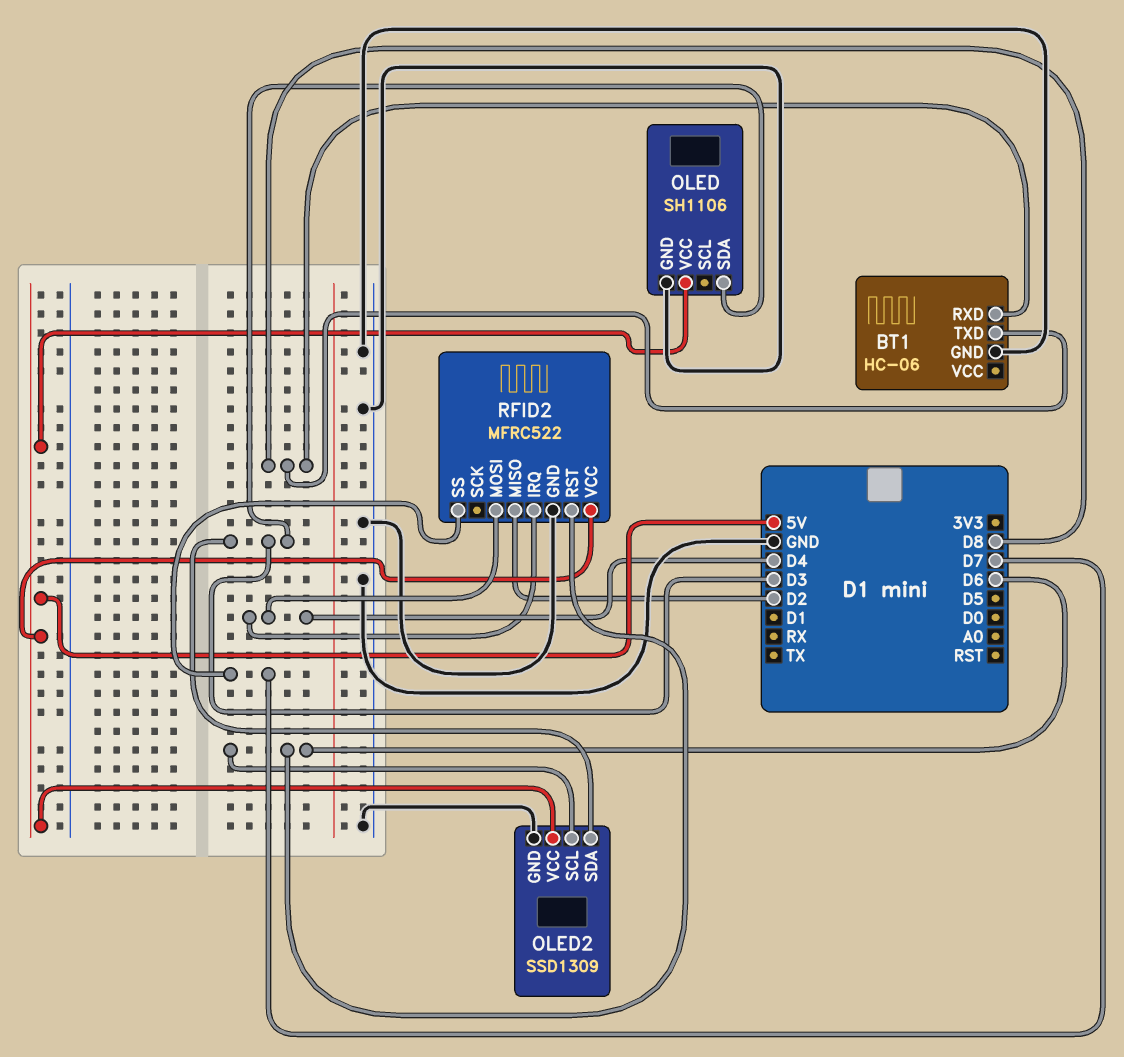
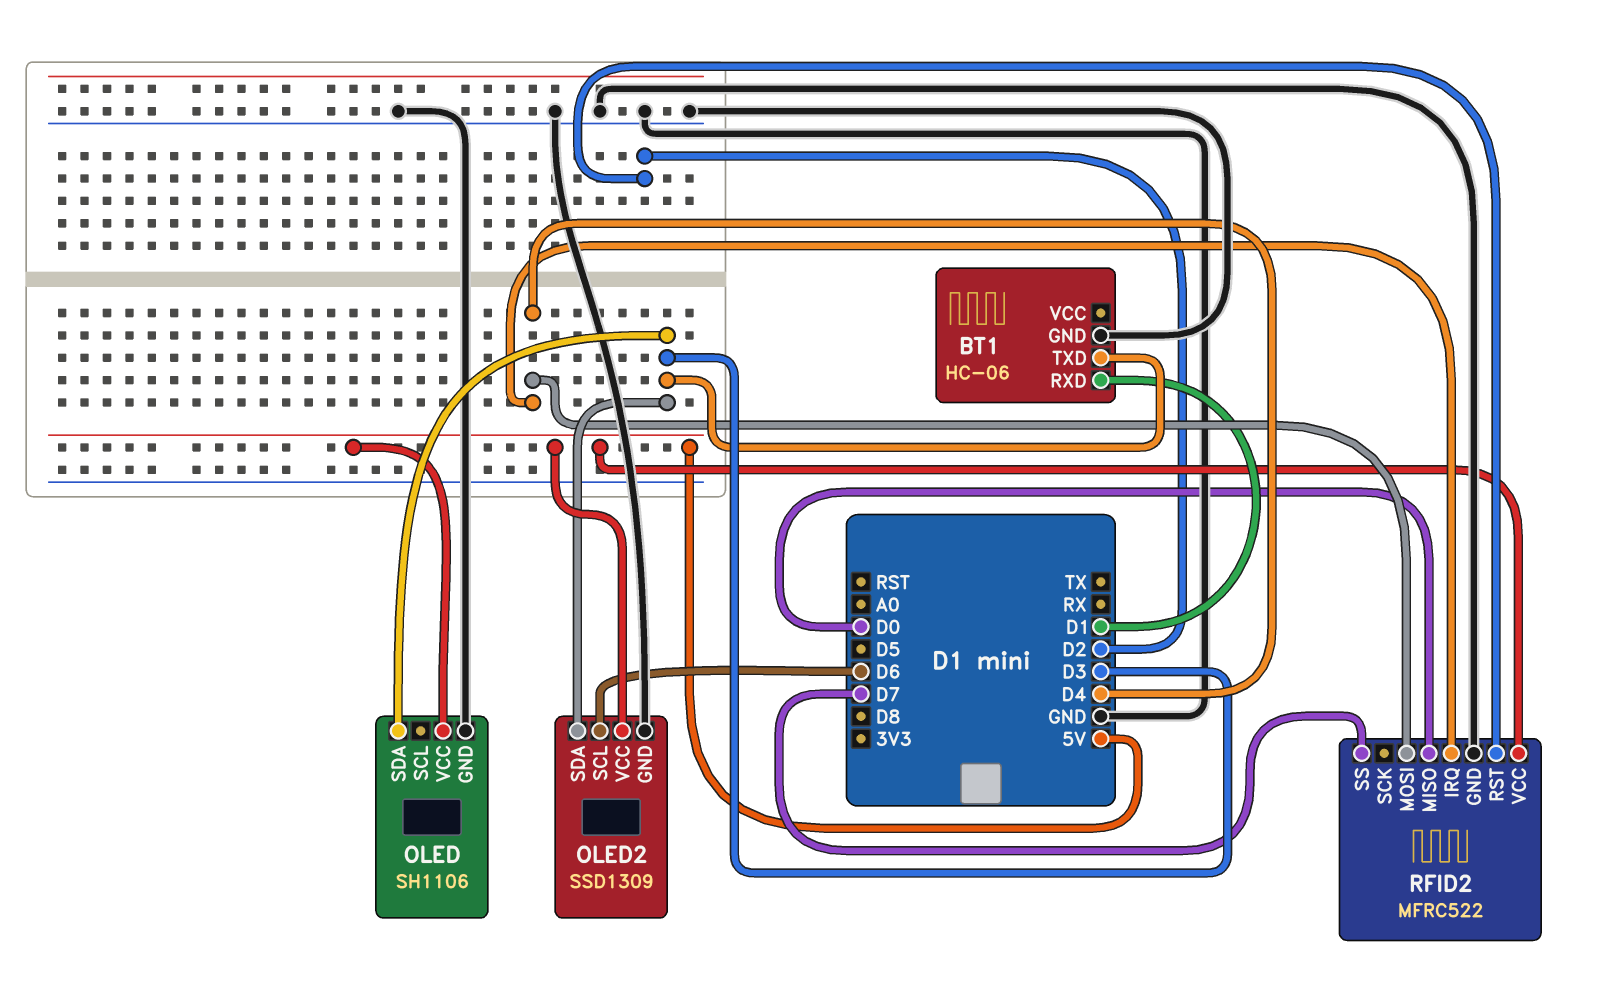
BT1 pin RXD: D8 -> D1
BT1 pin TXD: D8 -> D3
RFID2 pin MISO: D2 -> D0
RFID2 pin RST: D6 -> D2

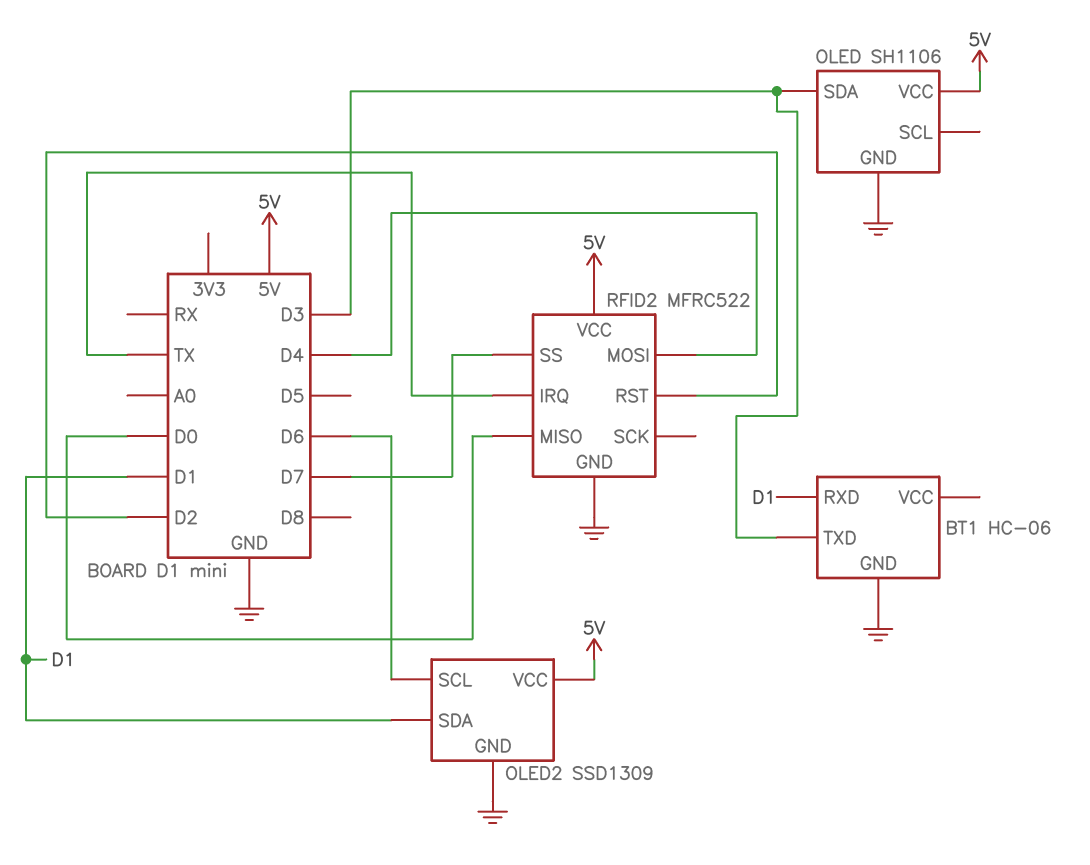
OLED2 pin SDA: D3 -> D1
RFID2 pin IRQ: D4 -> TX

